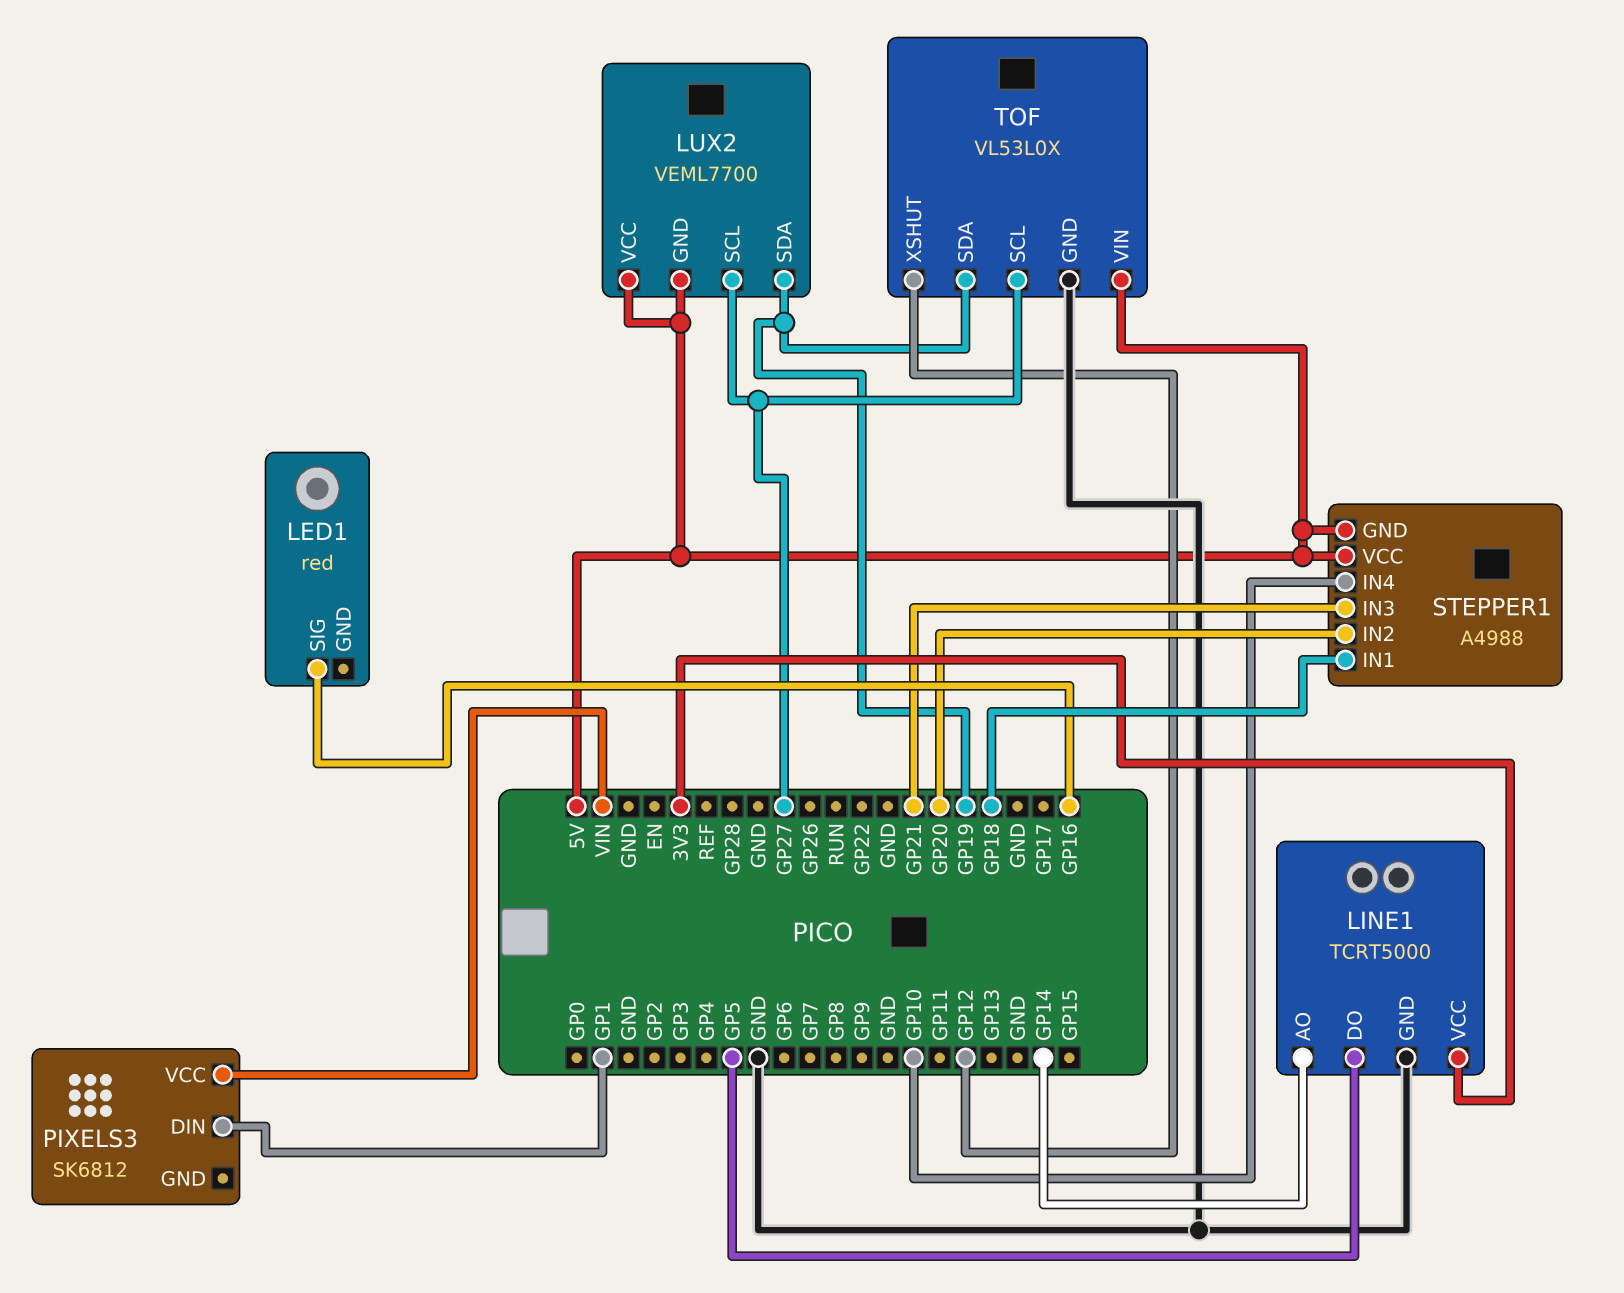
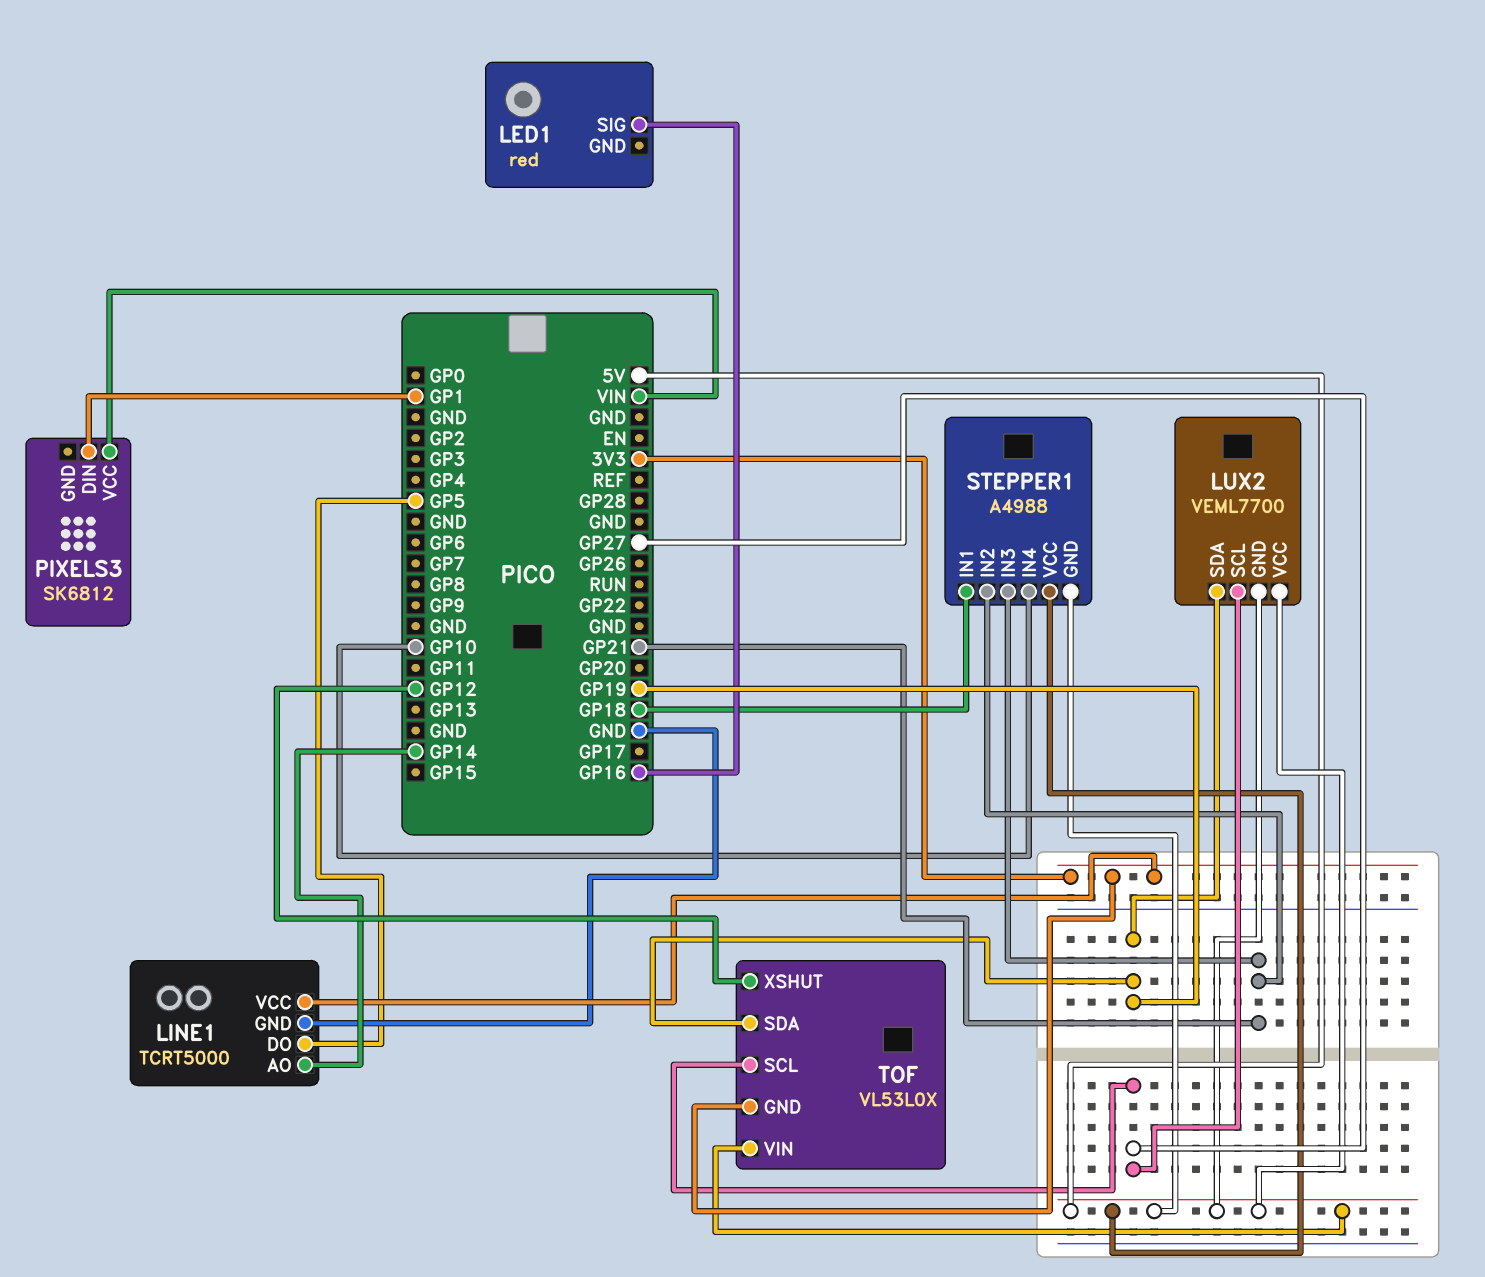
STEPPER1 pin IN2: GP20 -> GP21
TOF pin GND: GND -> 3V3

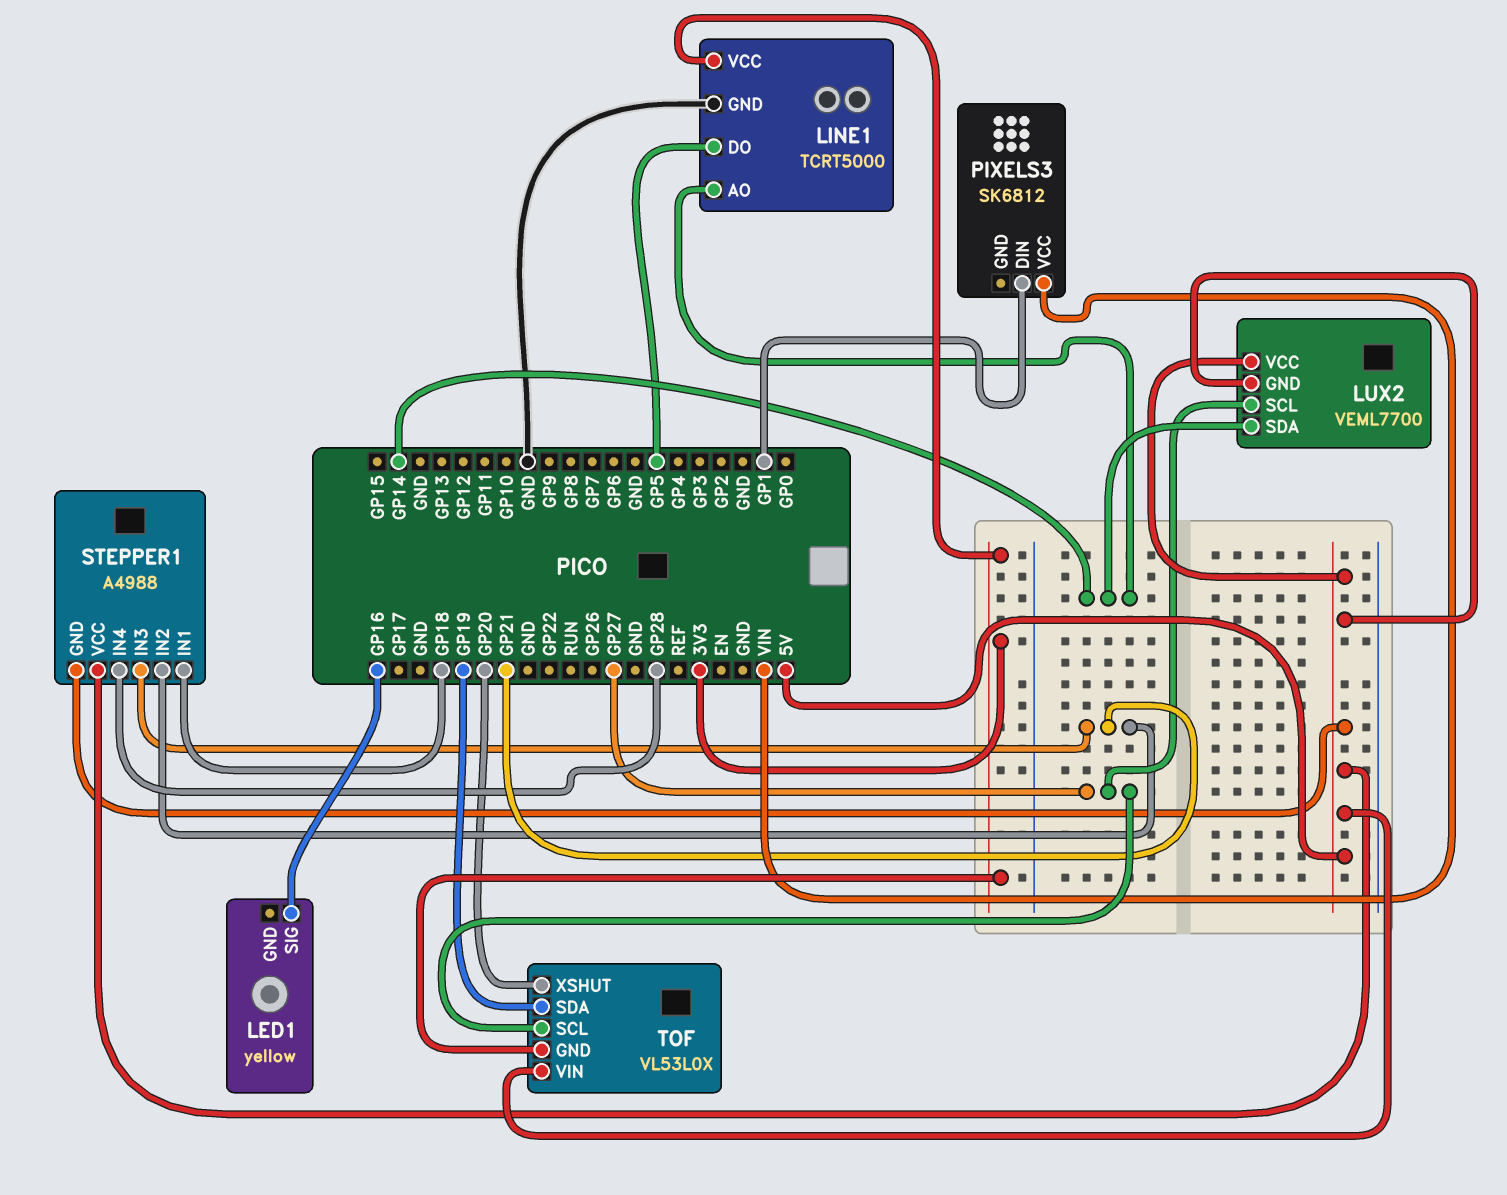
LED1: red -> yellow
LUX2 pin SDA: GP19 -> GP14
STEPPER1 pin IN4: GP10 -> GP28
TOF pin XSHUT: GP12 -> GP20

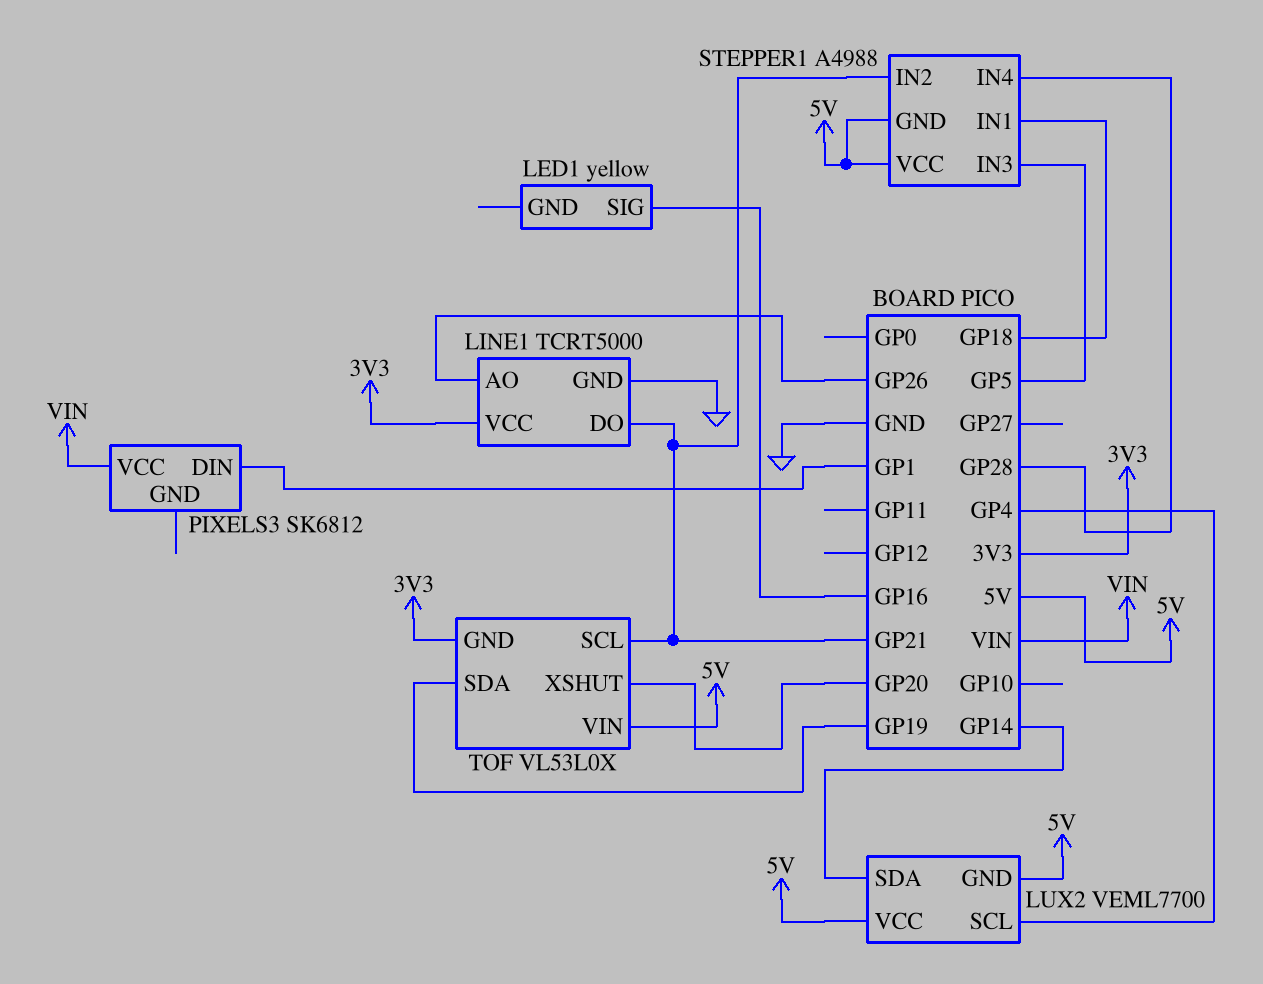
LINE1 pin AO: GP14 -> GP26
LINE1 pin DO: GP5 -> GP21
LUX2 pin SCL: GP27 -> GP4
STEPPER1 pin IN3: GP21 -> GP5
TOF pin SCL: GP27 -> GP21

